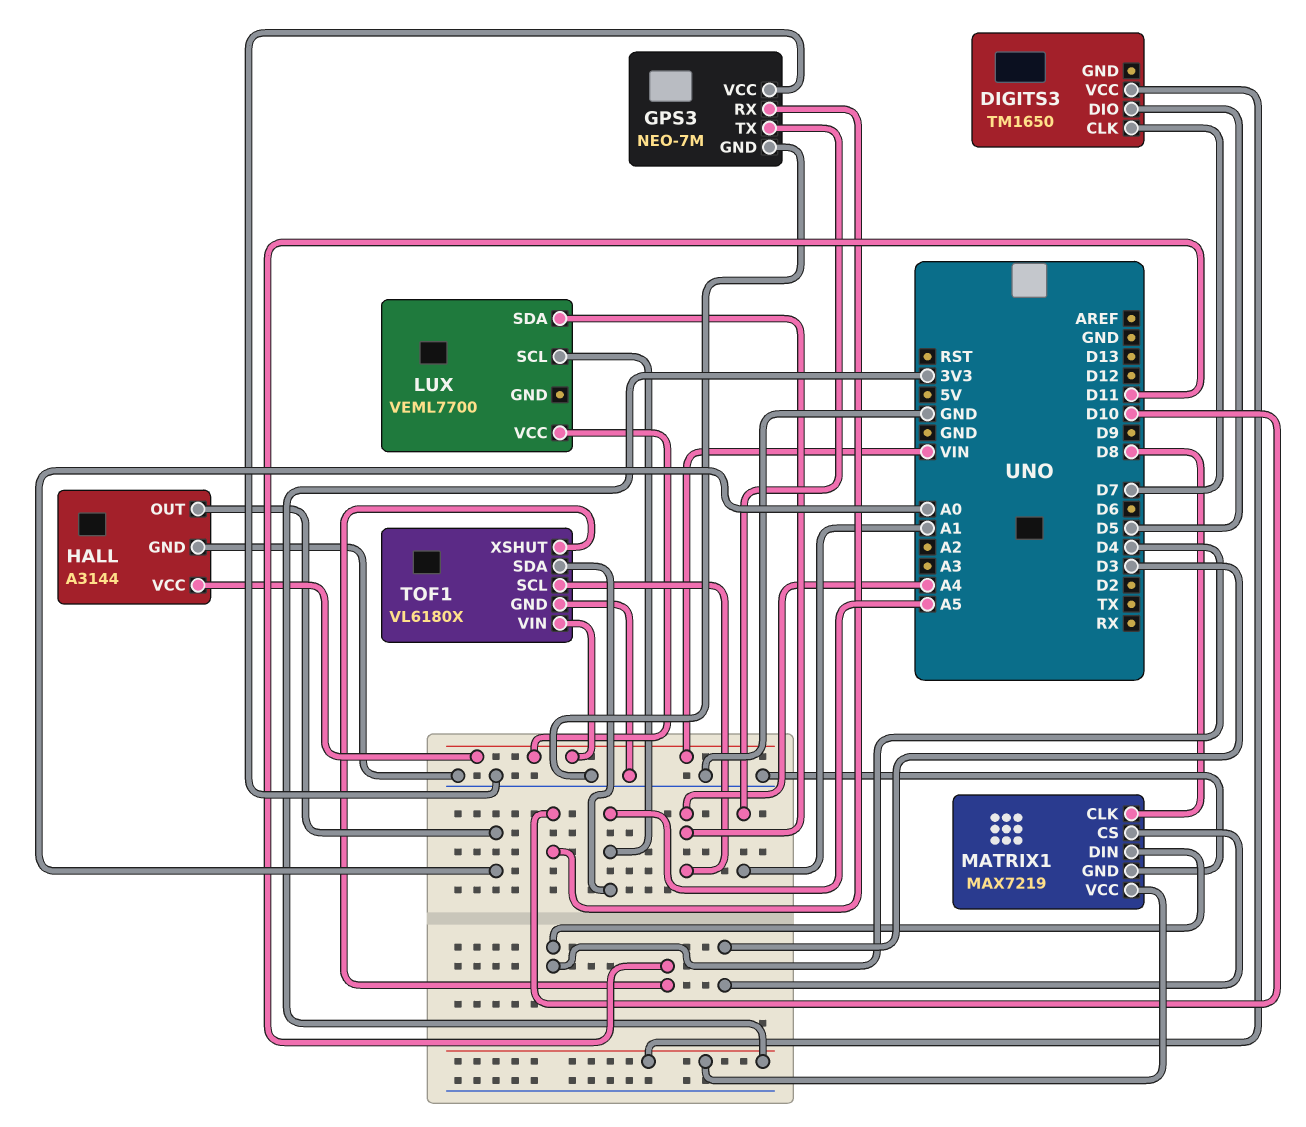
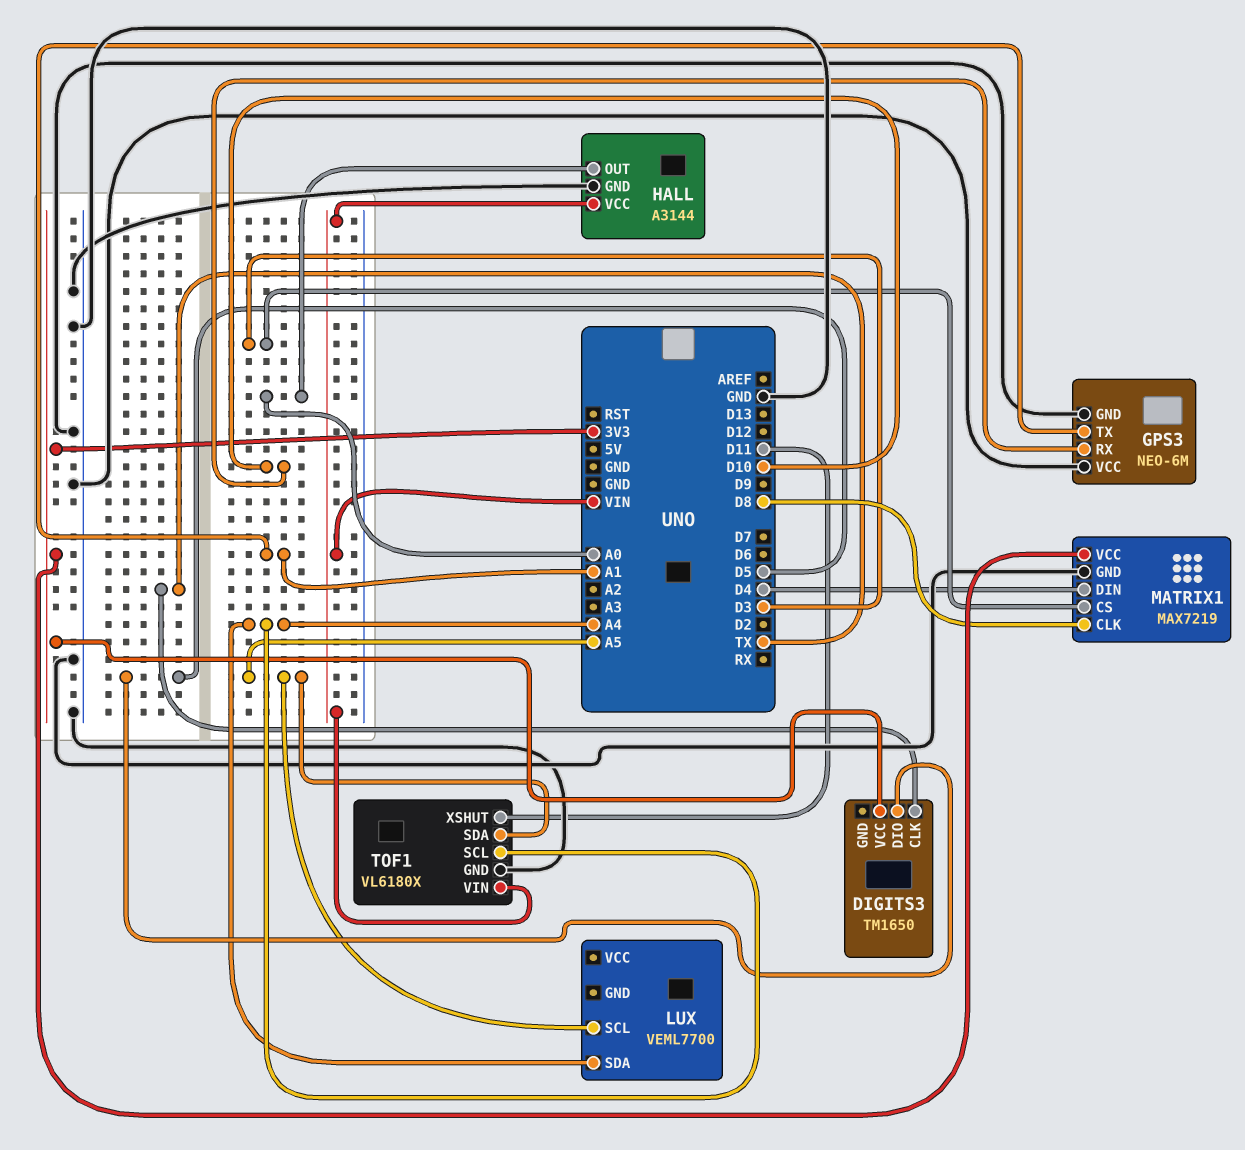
DIGITS3 pin CLK: D7 -> TX
GPS3: NEO-7M -> NEO-6M
LUX pin VCC: VIN -> none

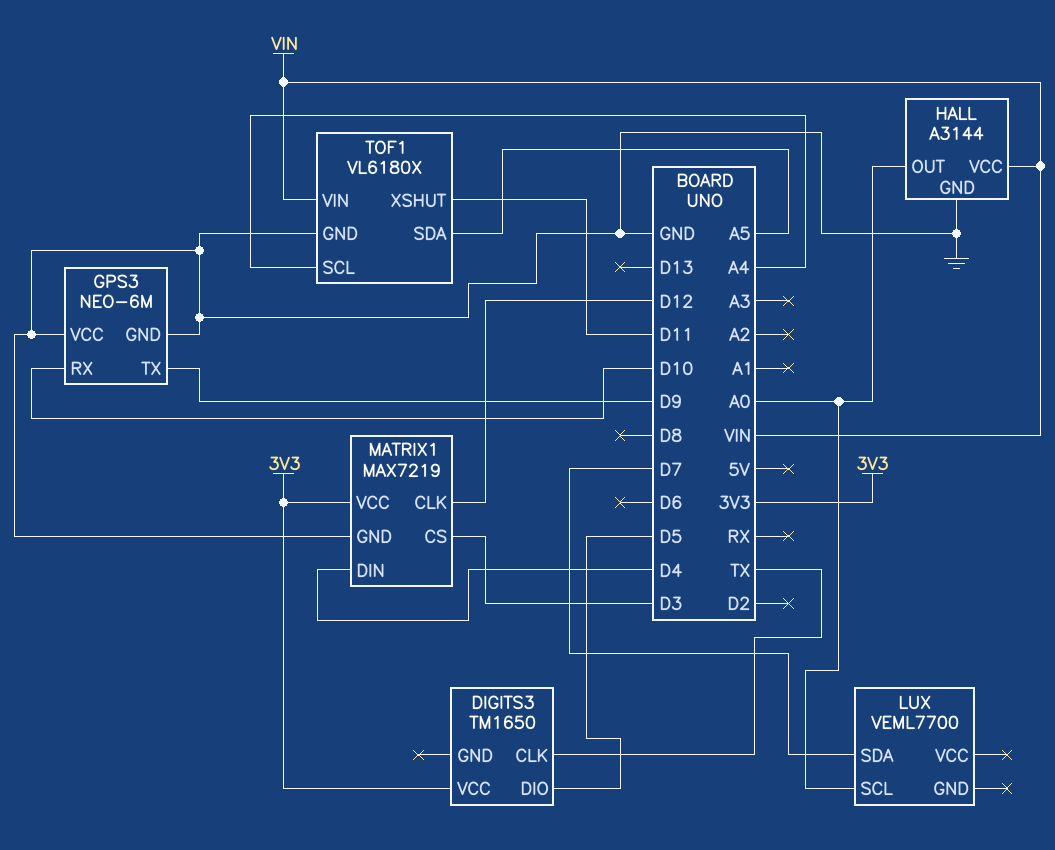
GPS3 pin TX: A1 -> D9
LUX pin SCL: A5 -> A0
LUX pin SDA: A4 -> D7
MATRIX1 pin CLK: D8 -> D12

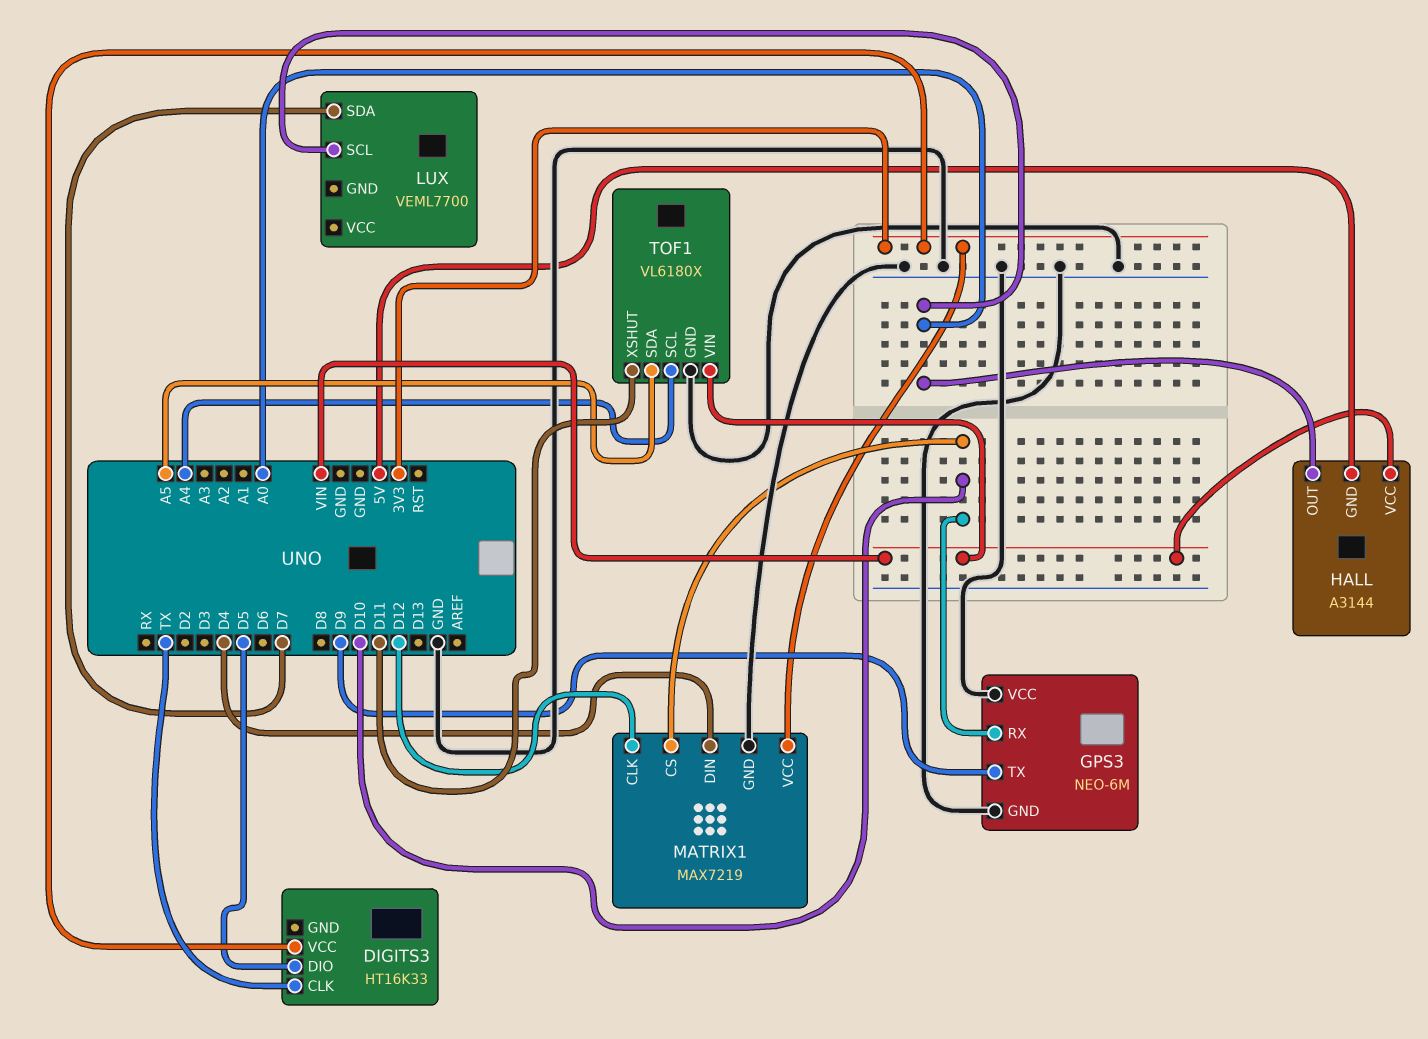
DIGITS3: TM1650 -> HT16K33
HALL pin GND: GND -> 5V
MATRIX1 pin CS: D3 -> D10

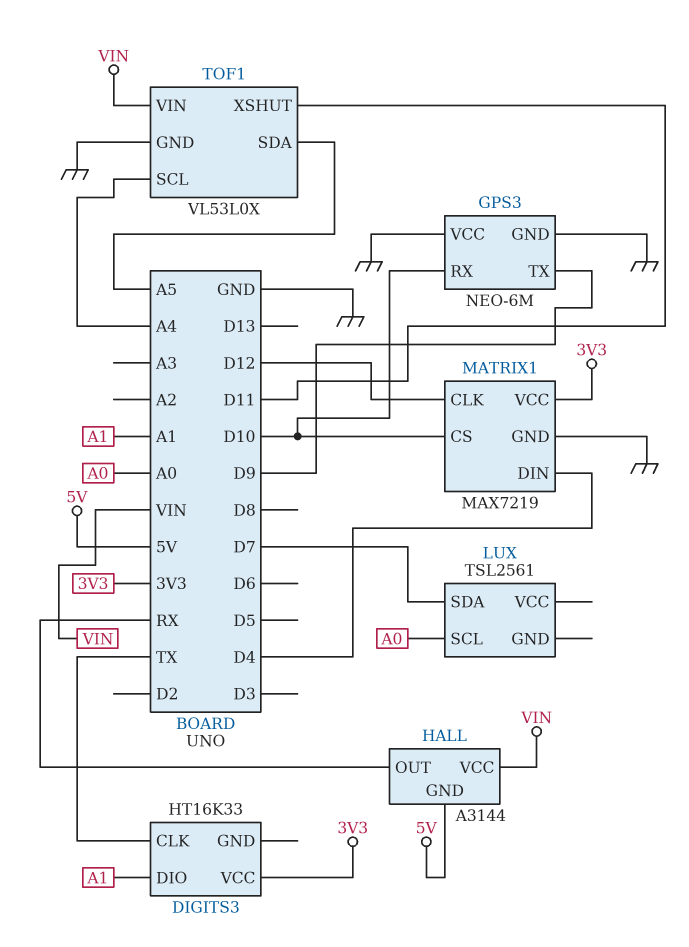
DIGITS3 pin DIO: D5 -> A1
HALL pin OUT: A0 -> RX
LUX: VEML7700 -> TSL2561
TOF1: VL6180X -> VL53L0X

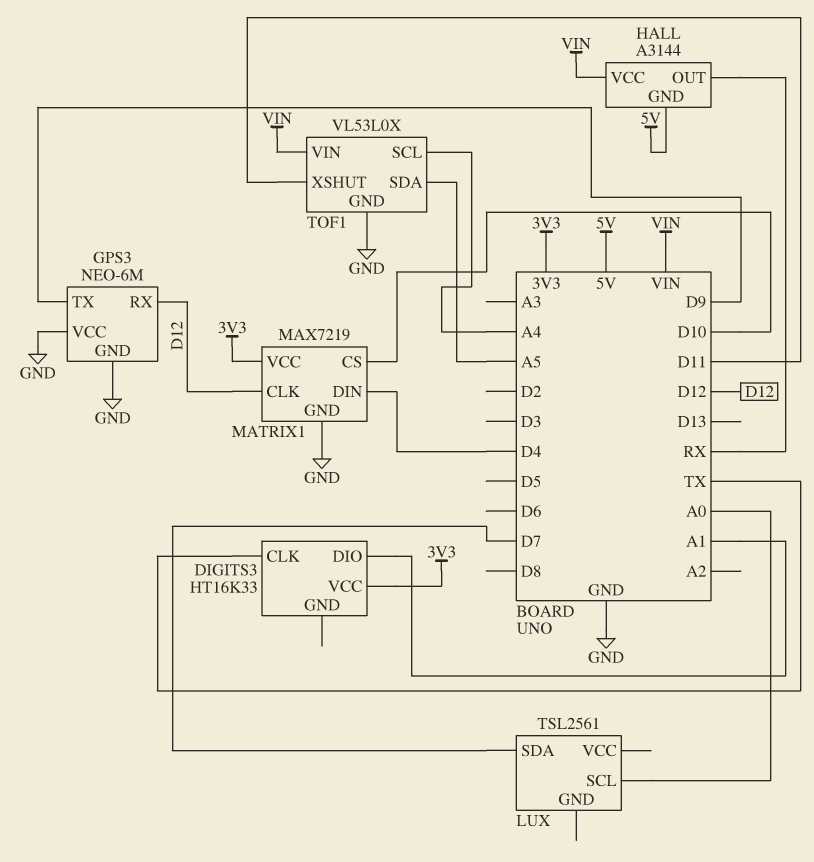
GPS3 pin RX: D10 -> D12

